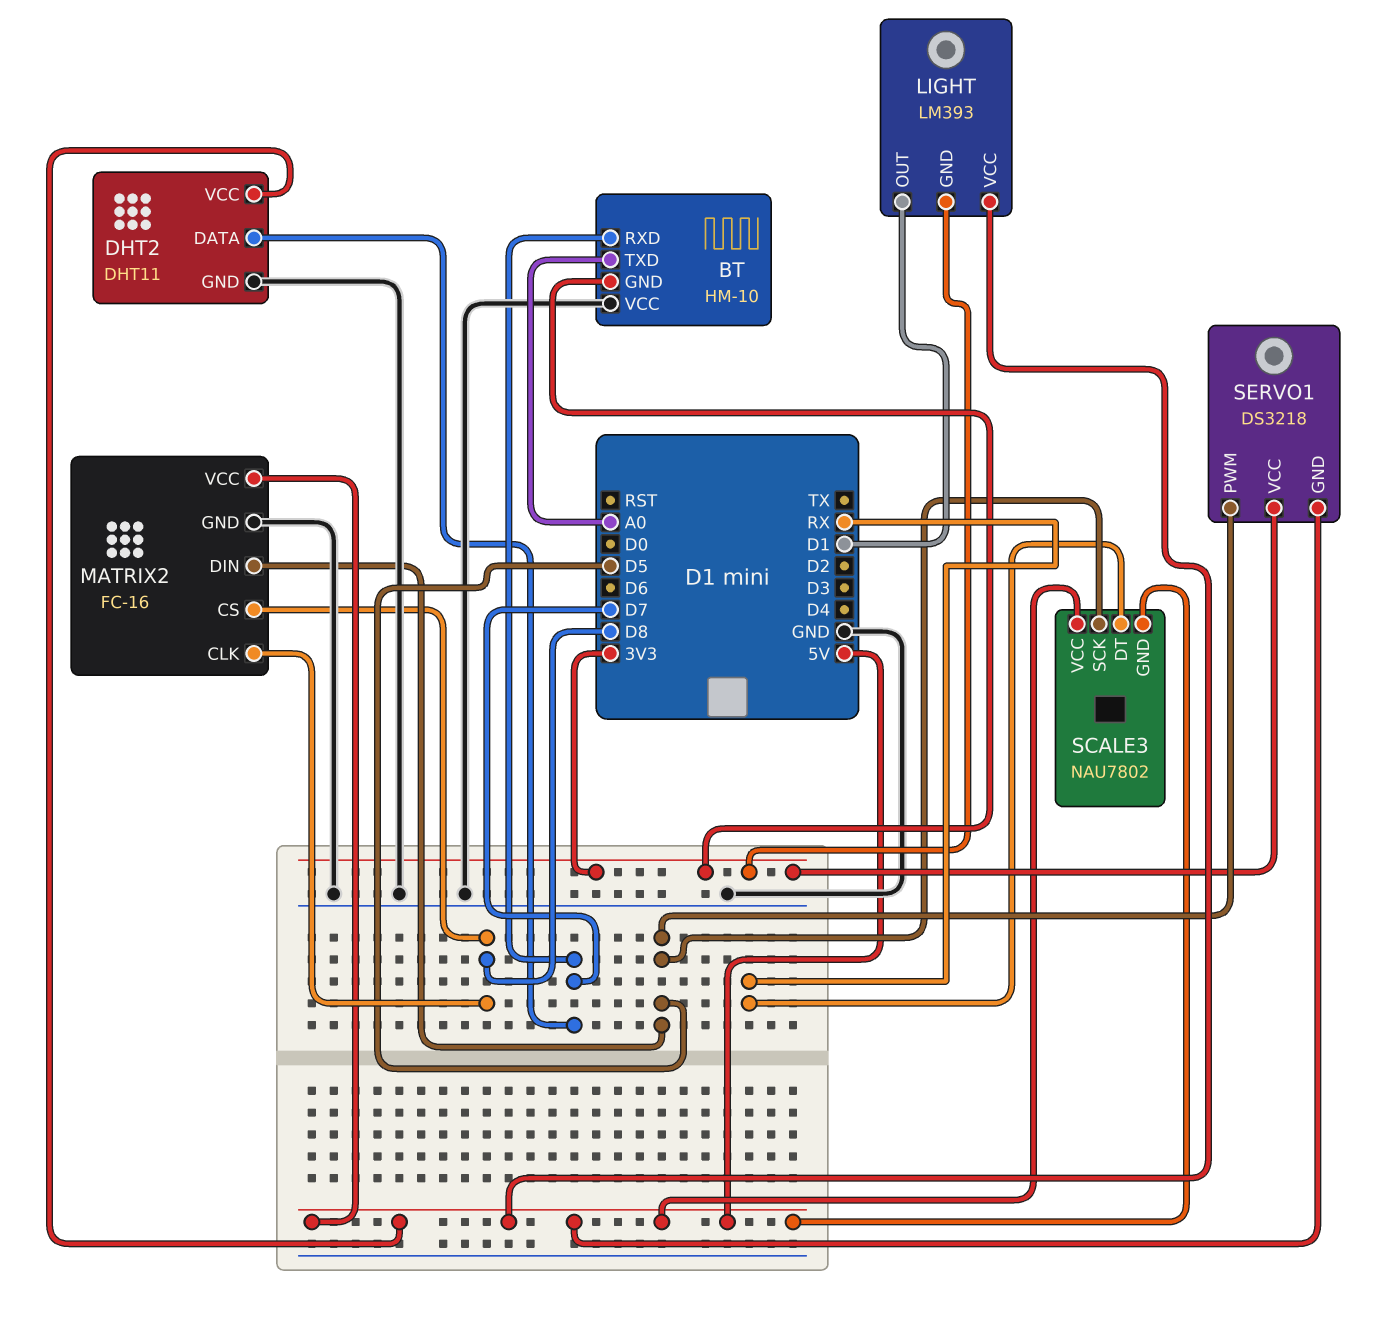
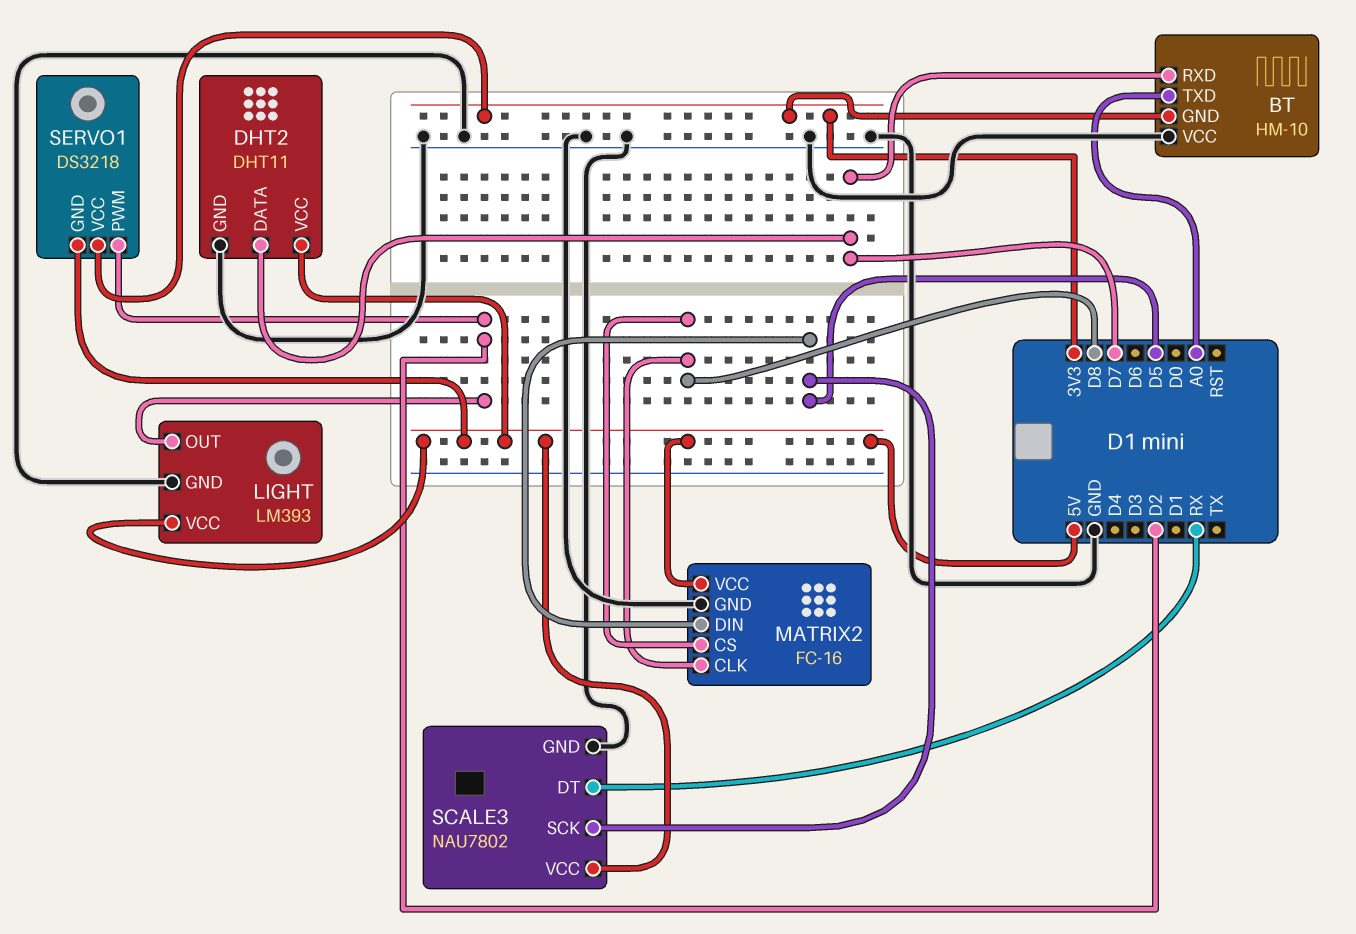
LIGHT pin GND: 3V3 -> GND
LIGHT pin OUT: D1 -> D2
SCALE3 pin GND: 5V -> GND
SERVO1 pin PWM: D5 -> D2

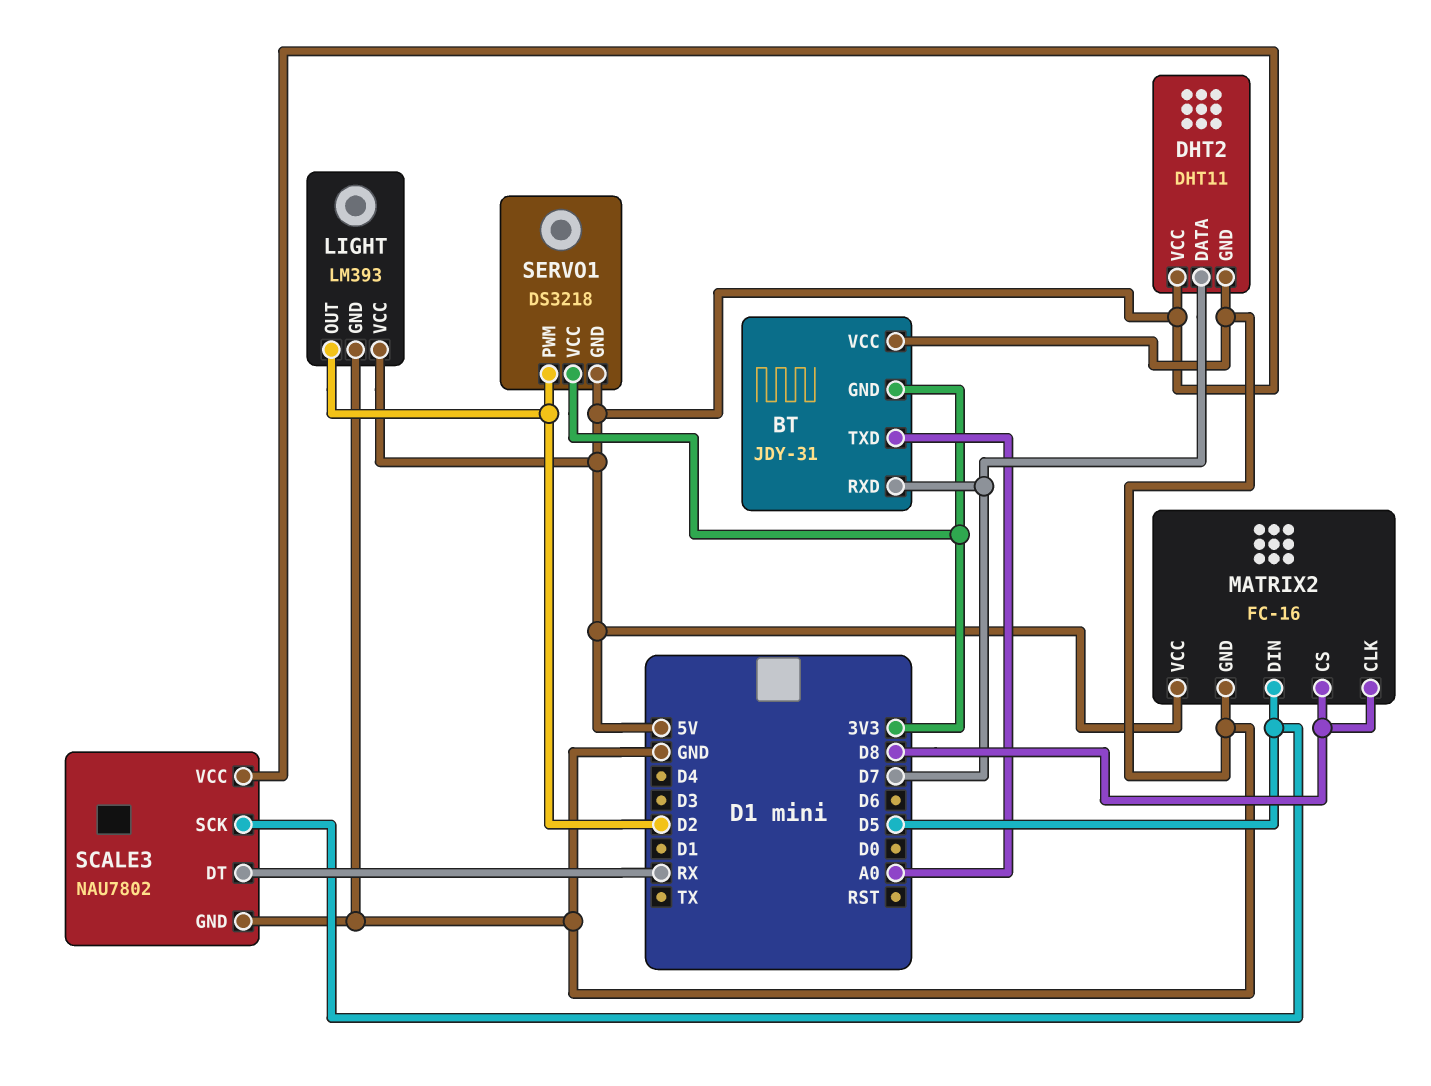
BT: HM-10 -> JDY-31

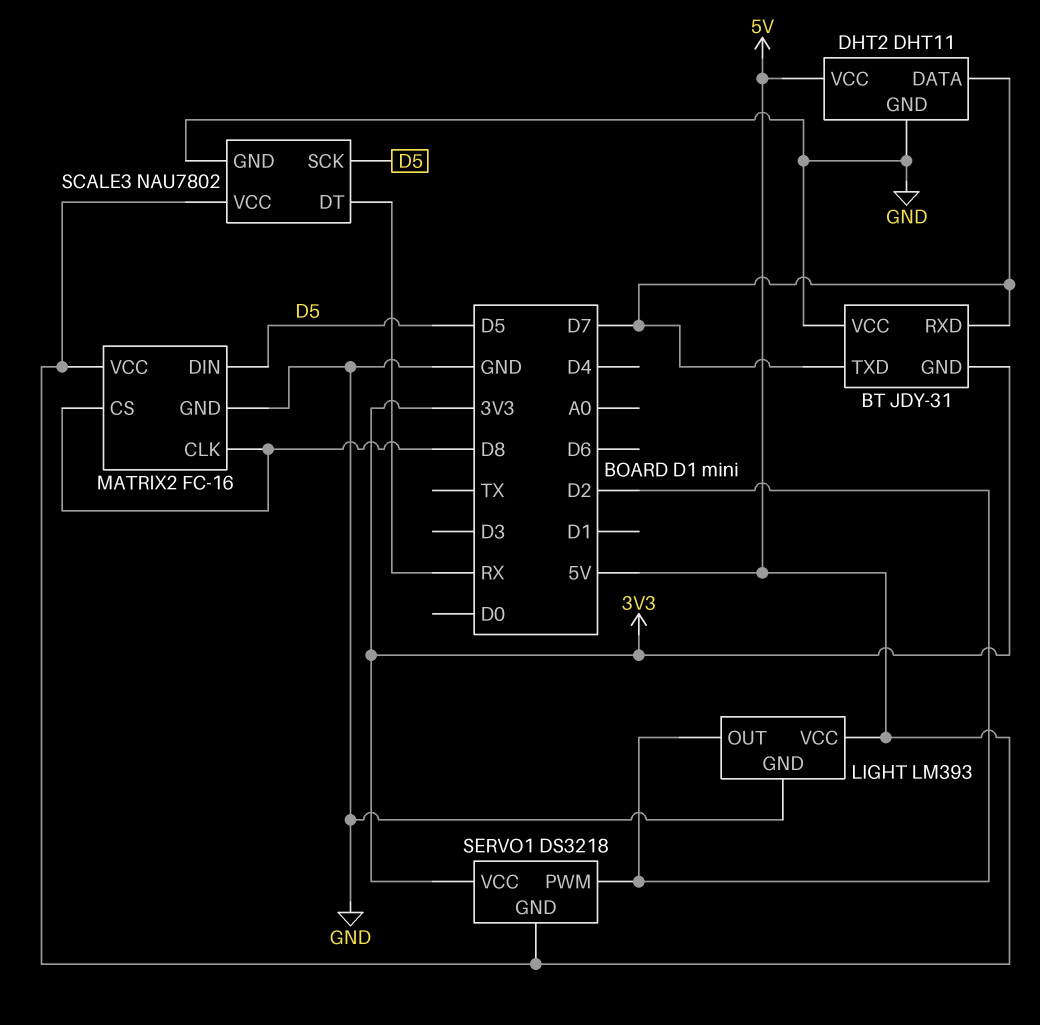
BT pin TXD: A0 -> D7

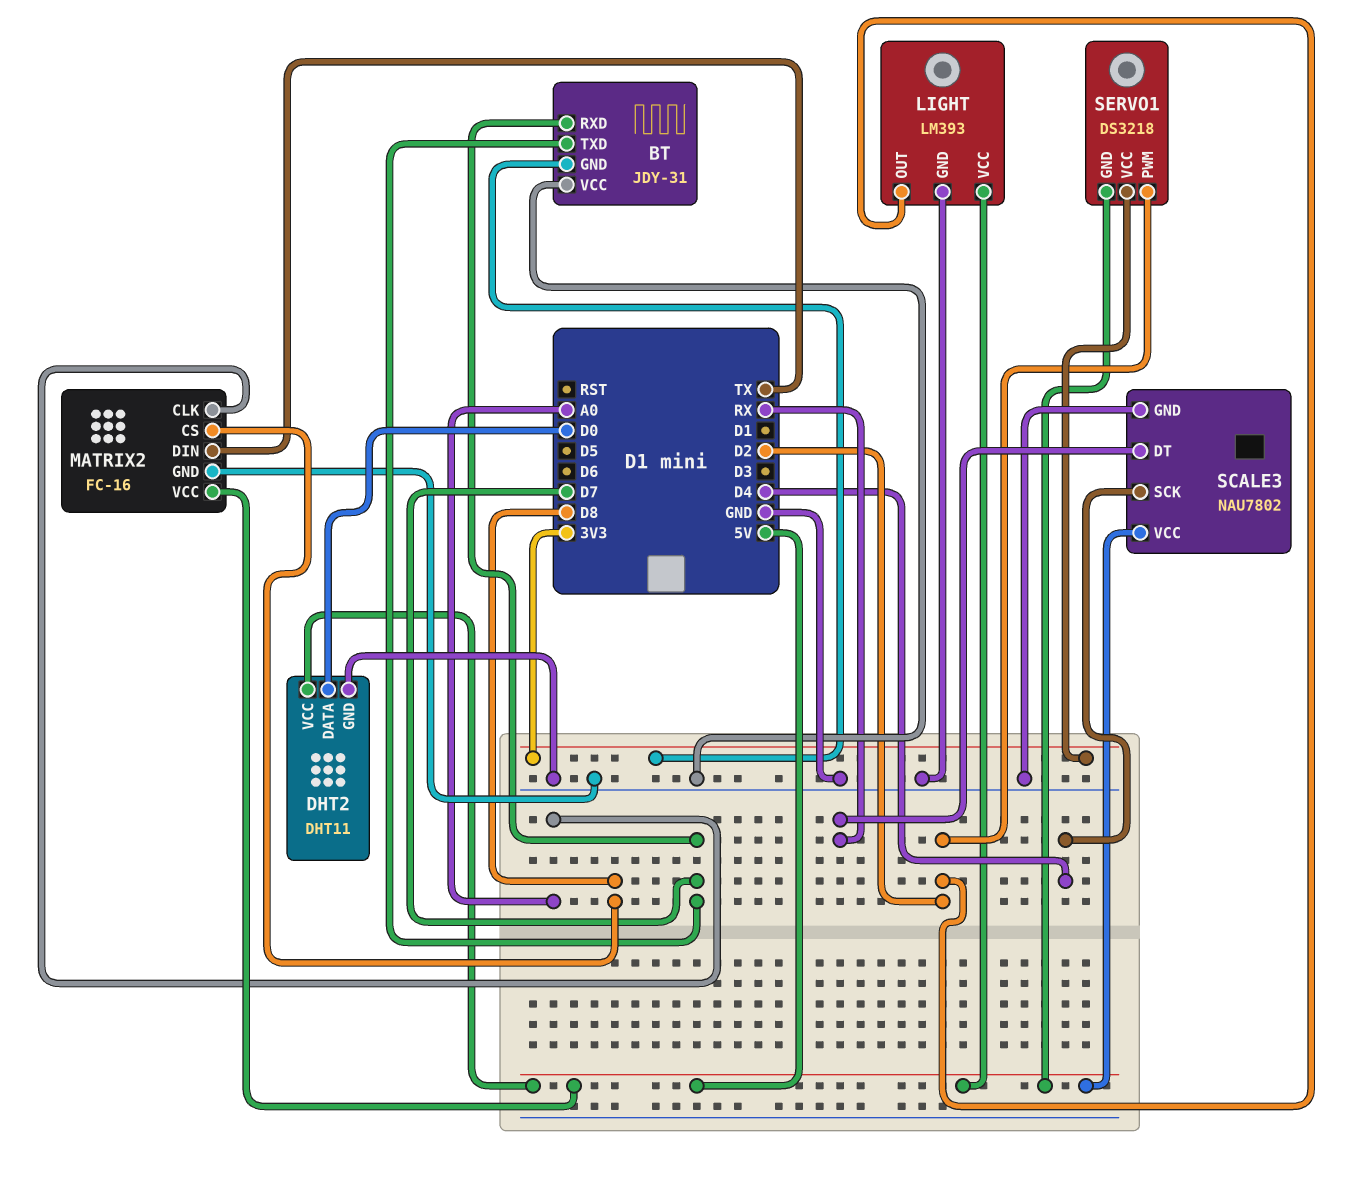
DHT2 pin DATA: D7 -> D0
MATRIX2 pin CLK: D8 -> A0
MATRIX2 pin DIN: D5 -> TX
SCALE3 pin SCK: D5 -> D4

